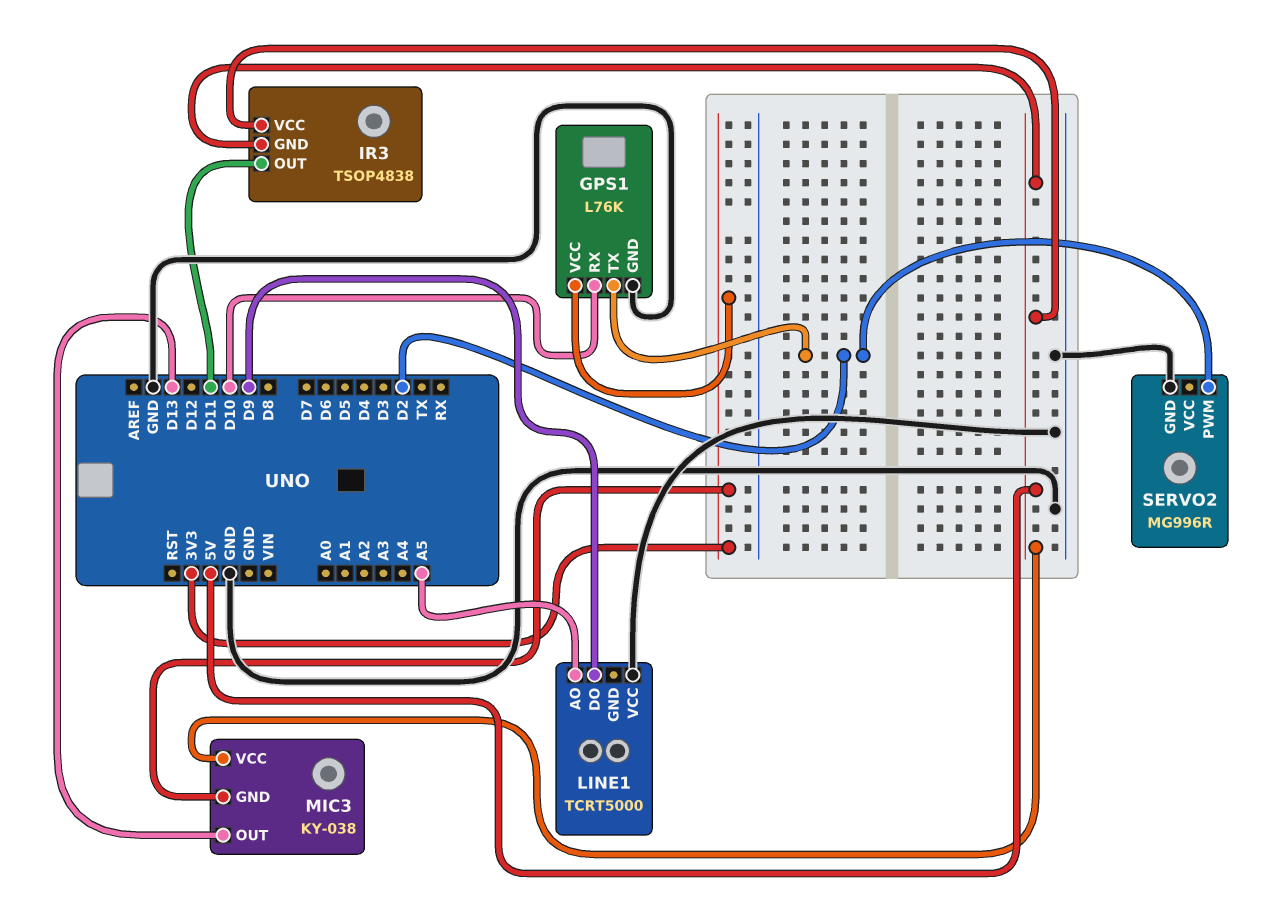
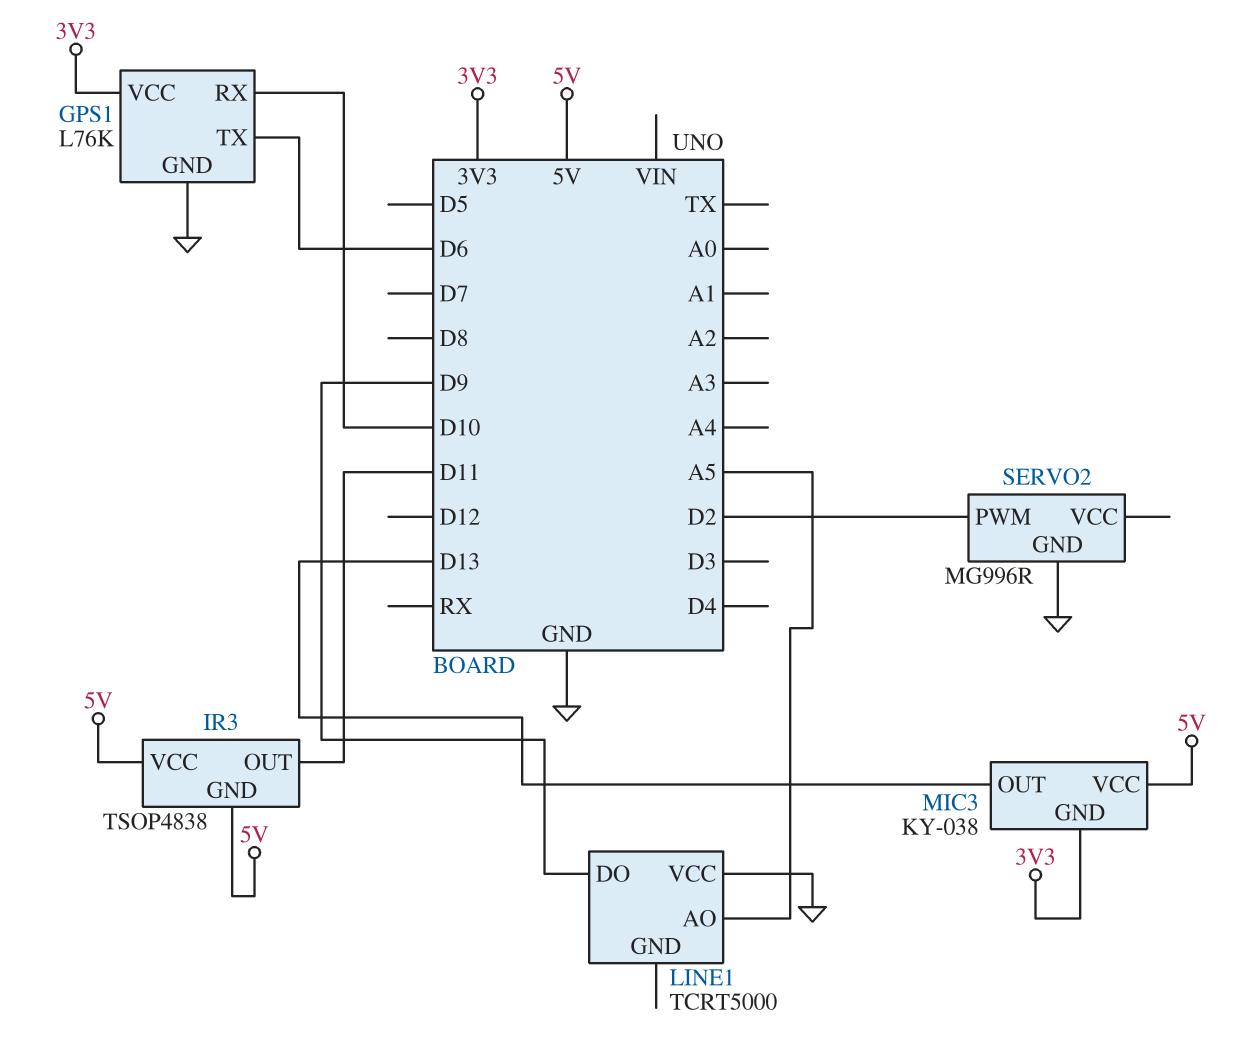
GPS1 pin TX: D2 -> D6

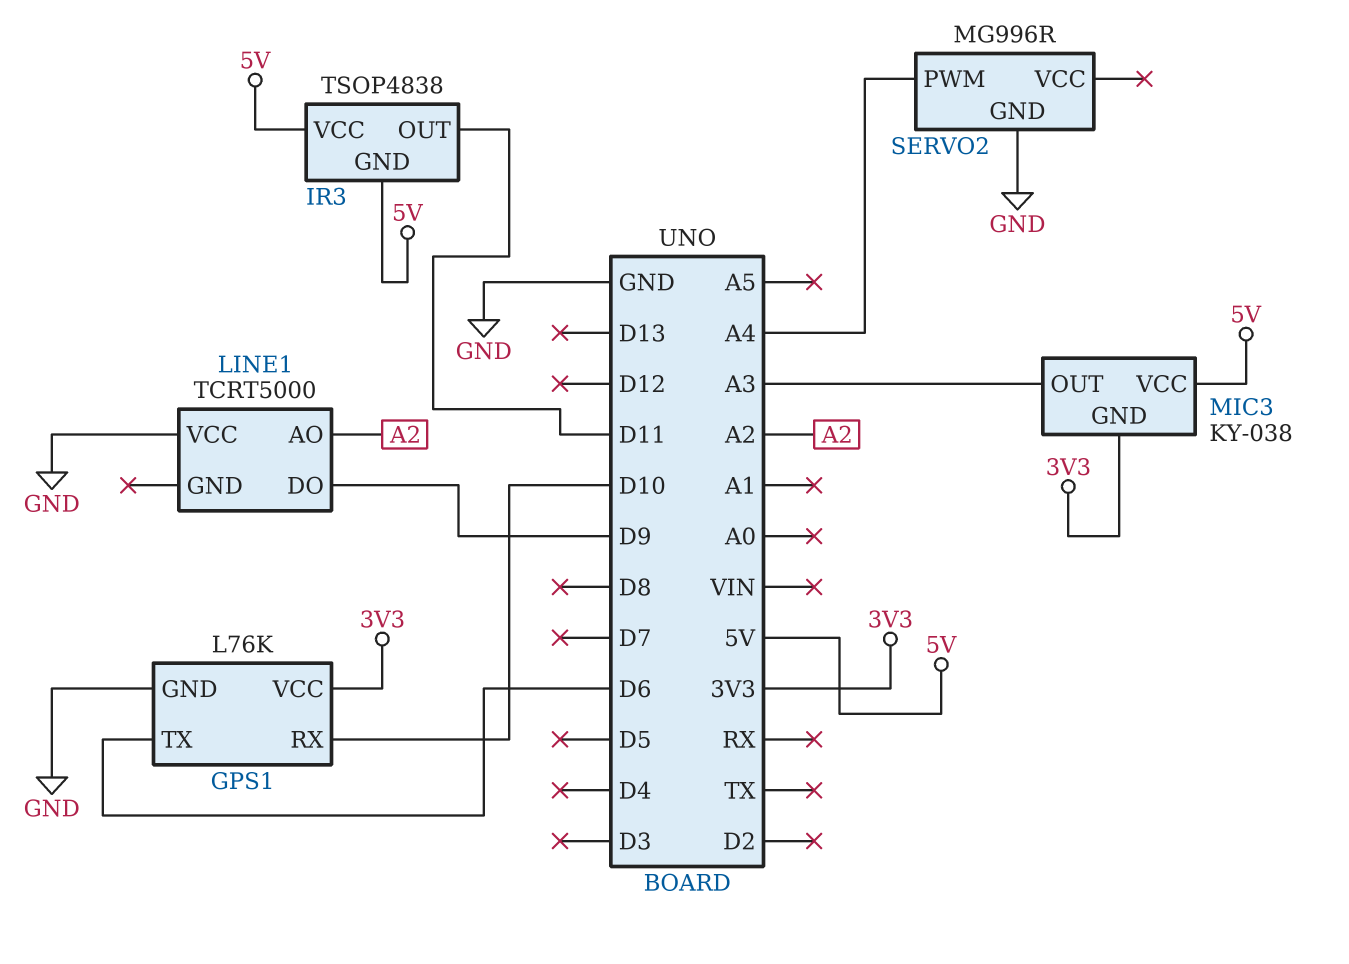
LINE1 pin AO: A5 -> A2
MIC3 pin OUT: D13 -> A3
SERVO2 pin PWM: D2 -> A4

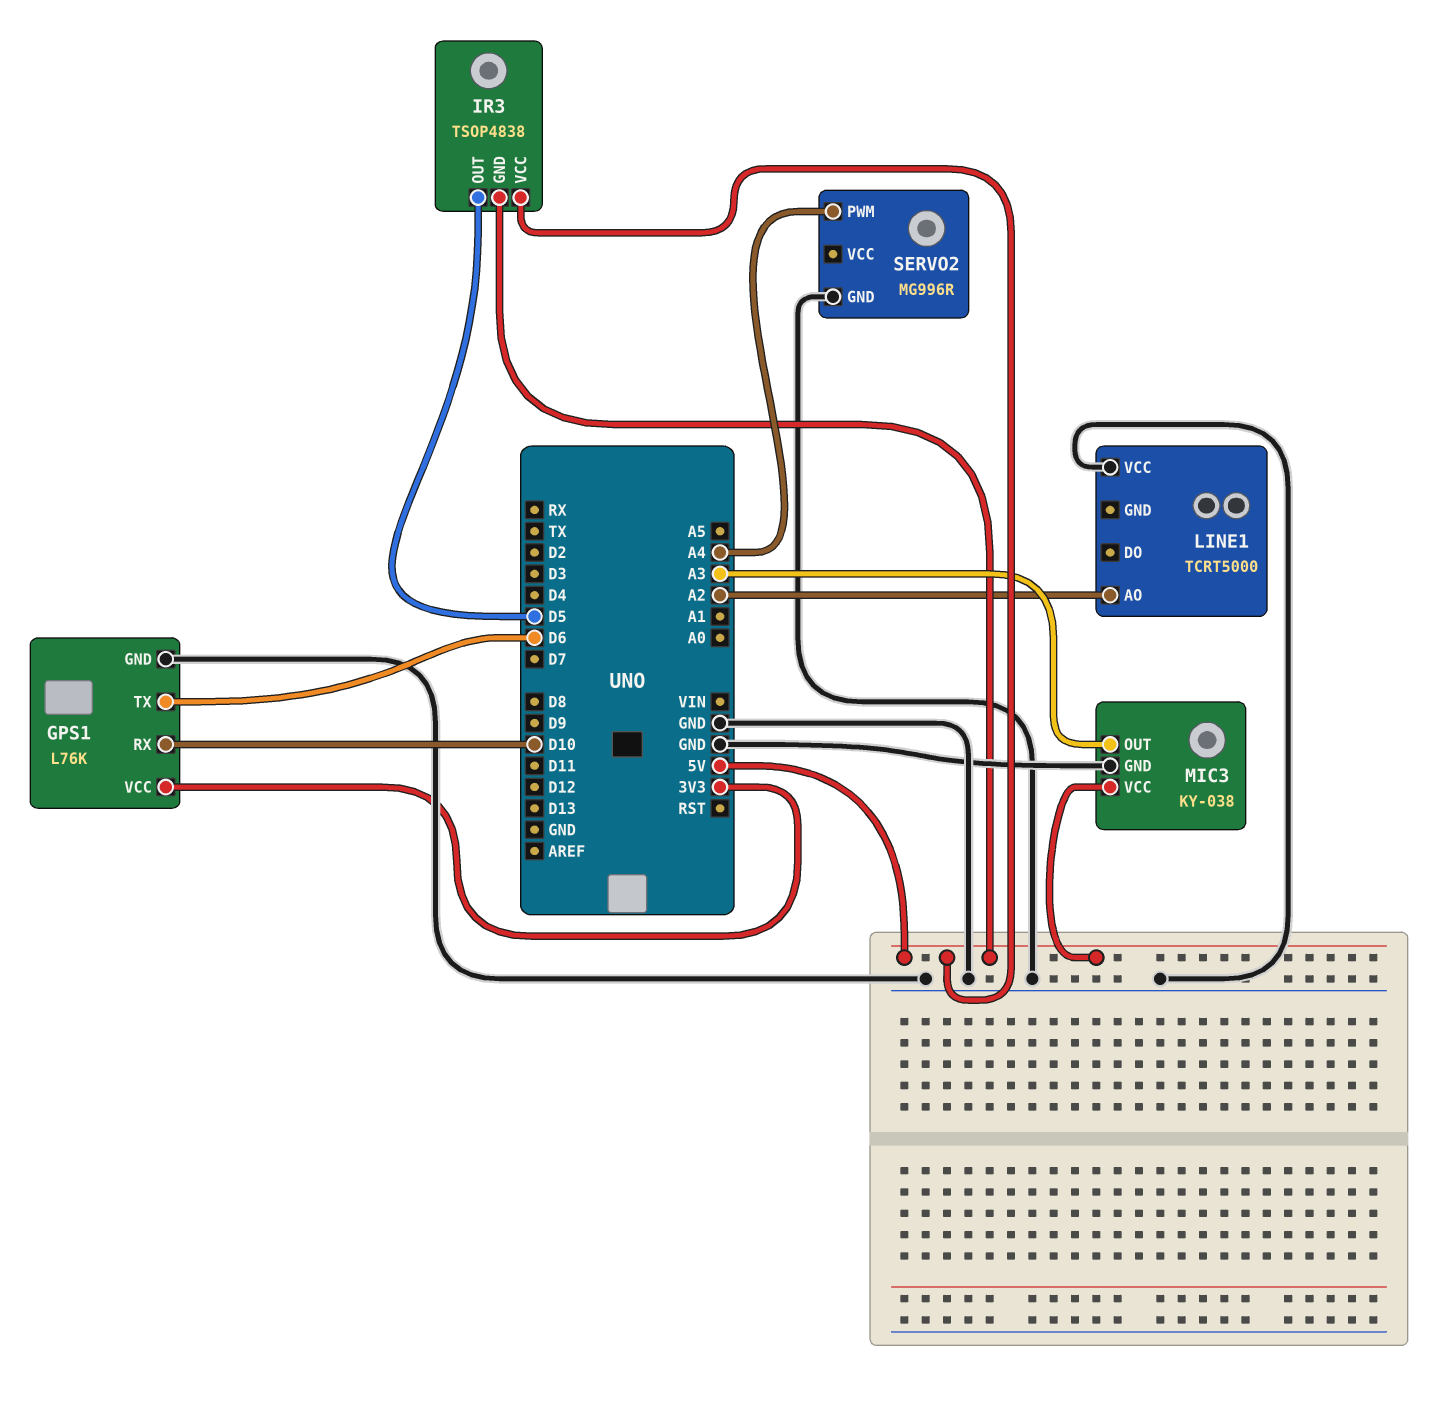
IR3 pin OUT: D11 -> D5
LINE1 pin DO: D9 -> none
MIC3 pin GND: 3V3 -> GND

